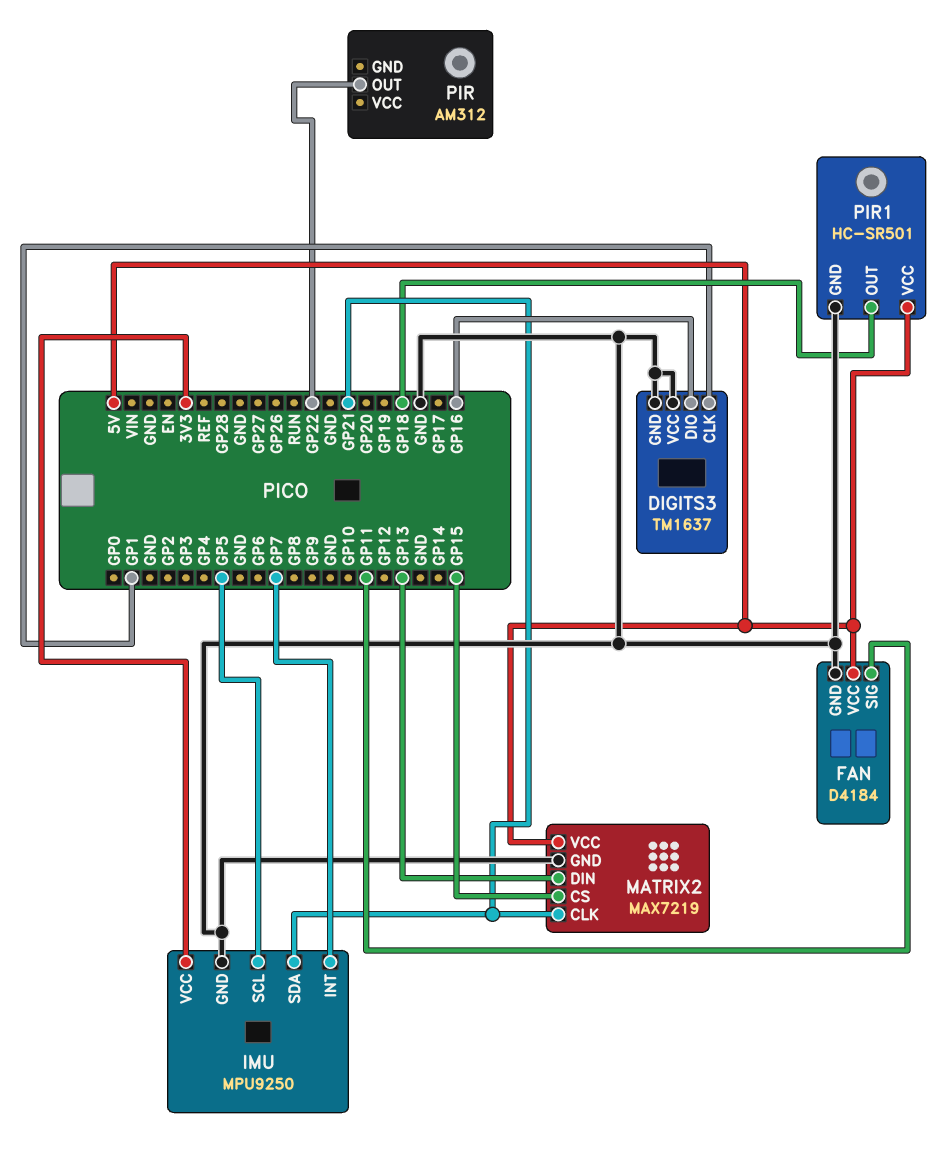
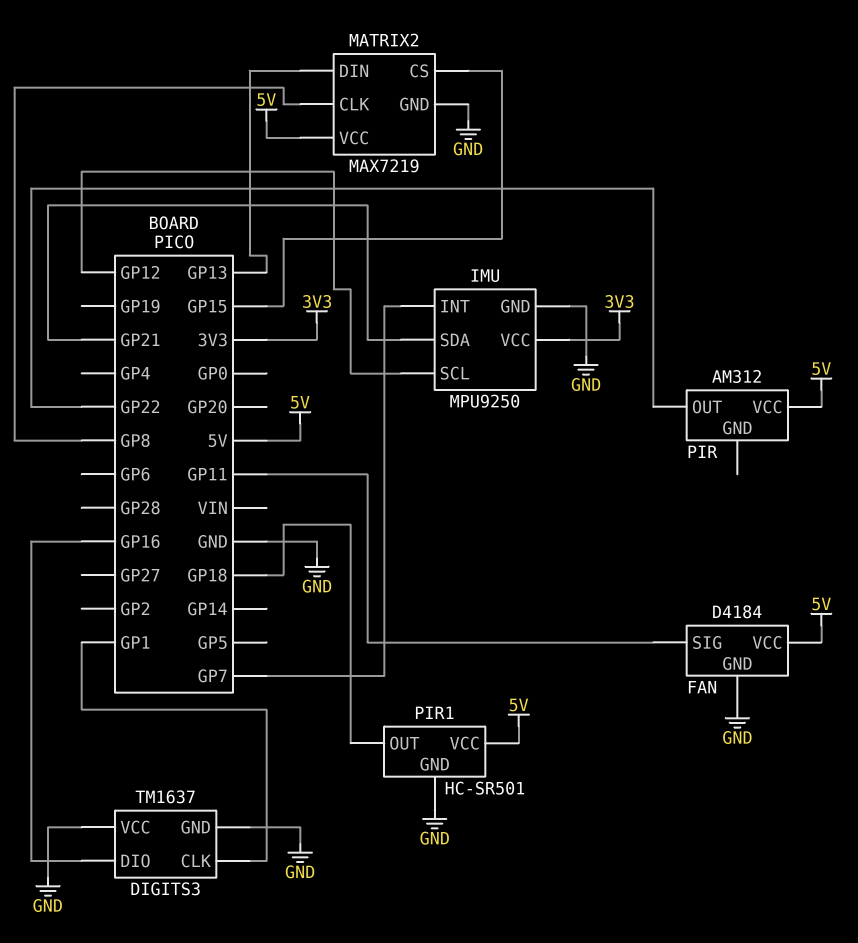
IMU pin SCL: GP5 -> GP12
MATRIX2 pin CLK: GP21 -> GP8
PIR pin VCC: none -> 5V

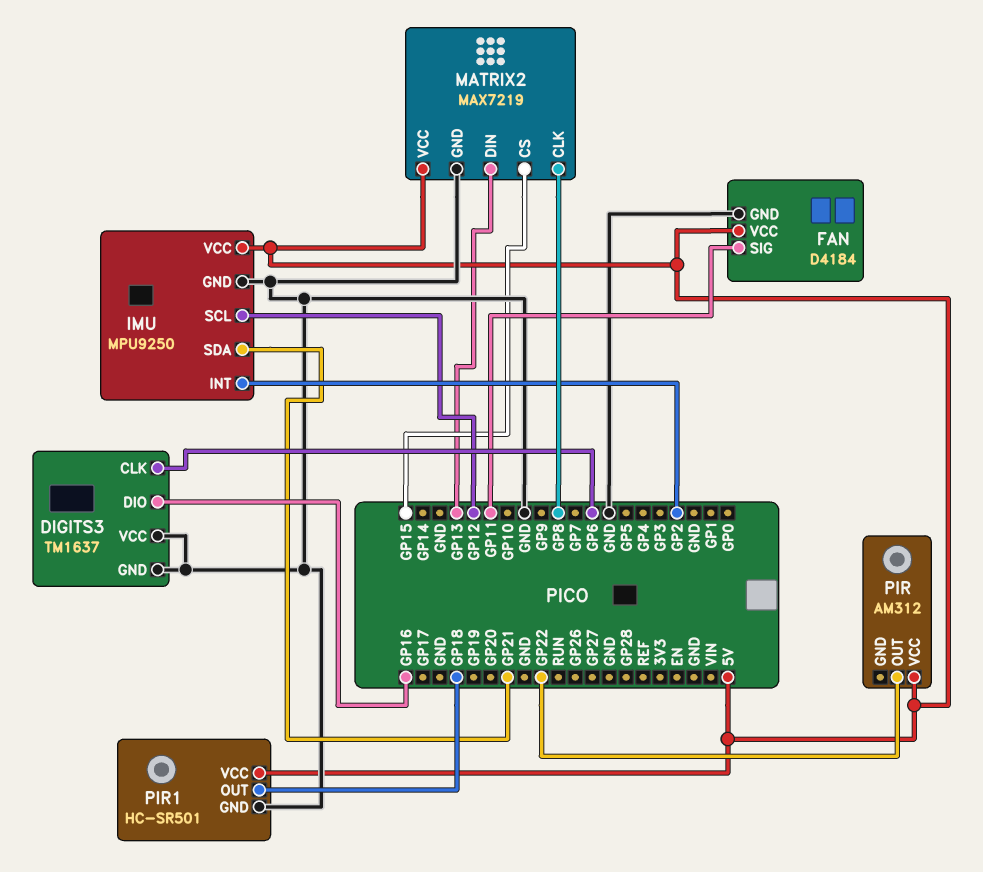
DIGITS3 pin CLK: GP1 -> GP6
IMU pin INT: GP7 -> GP2
IMU pin VCC: 3V3 -> 5V

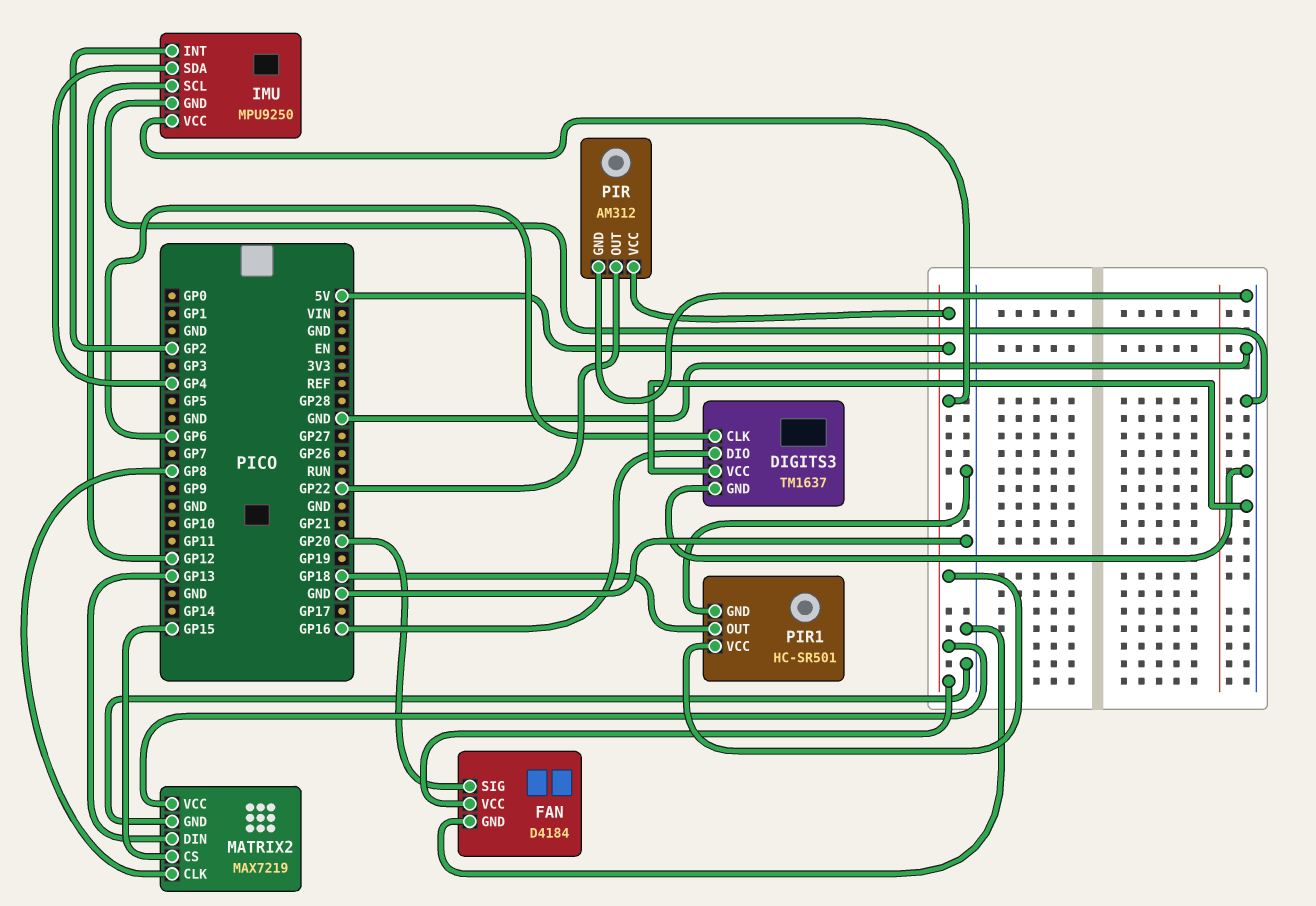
FAN pin SIG: GP11 -> GP20
IMU pin SDA: GP21 -> GP4
PIR pin GND: none -> GND

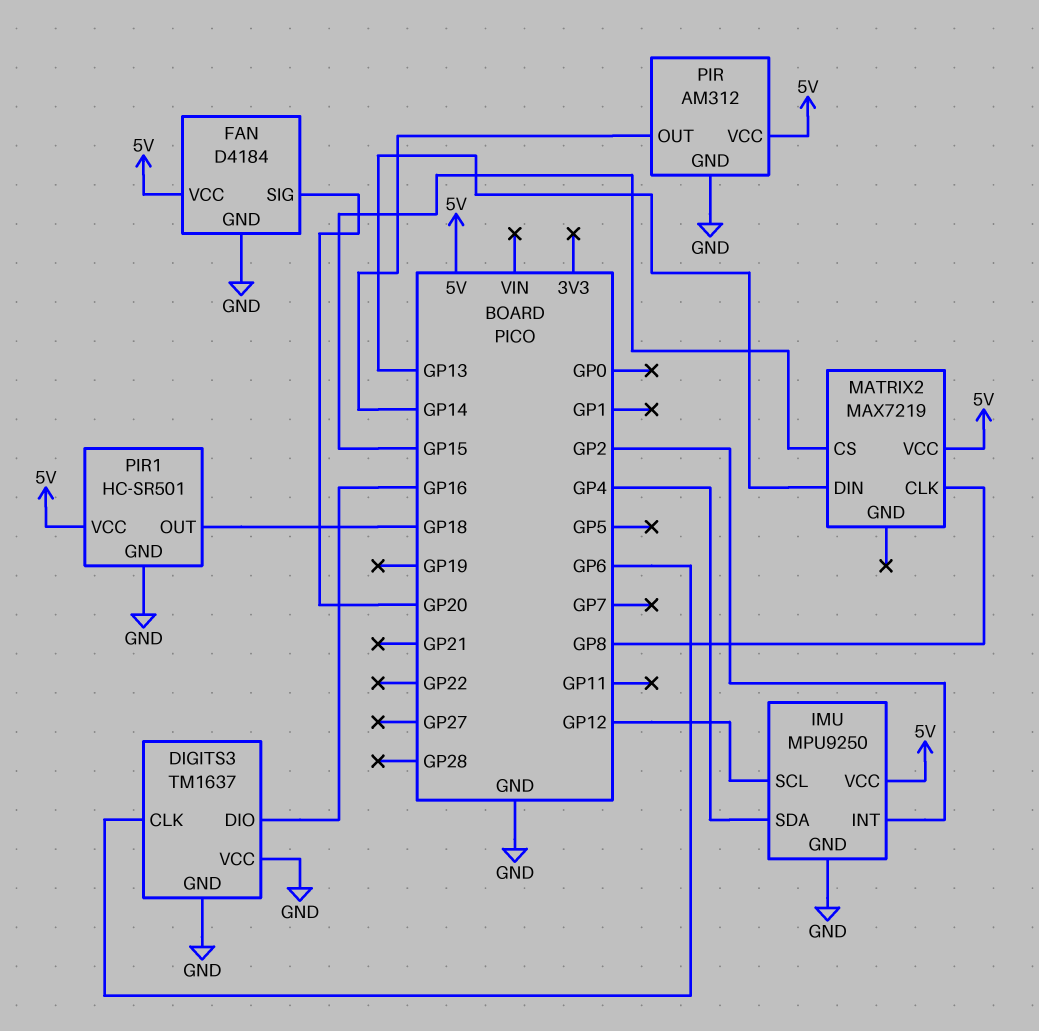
MATRIX2 pin GND: GND -> none
PIR pin OUT: GP22 -> GP14

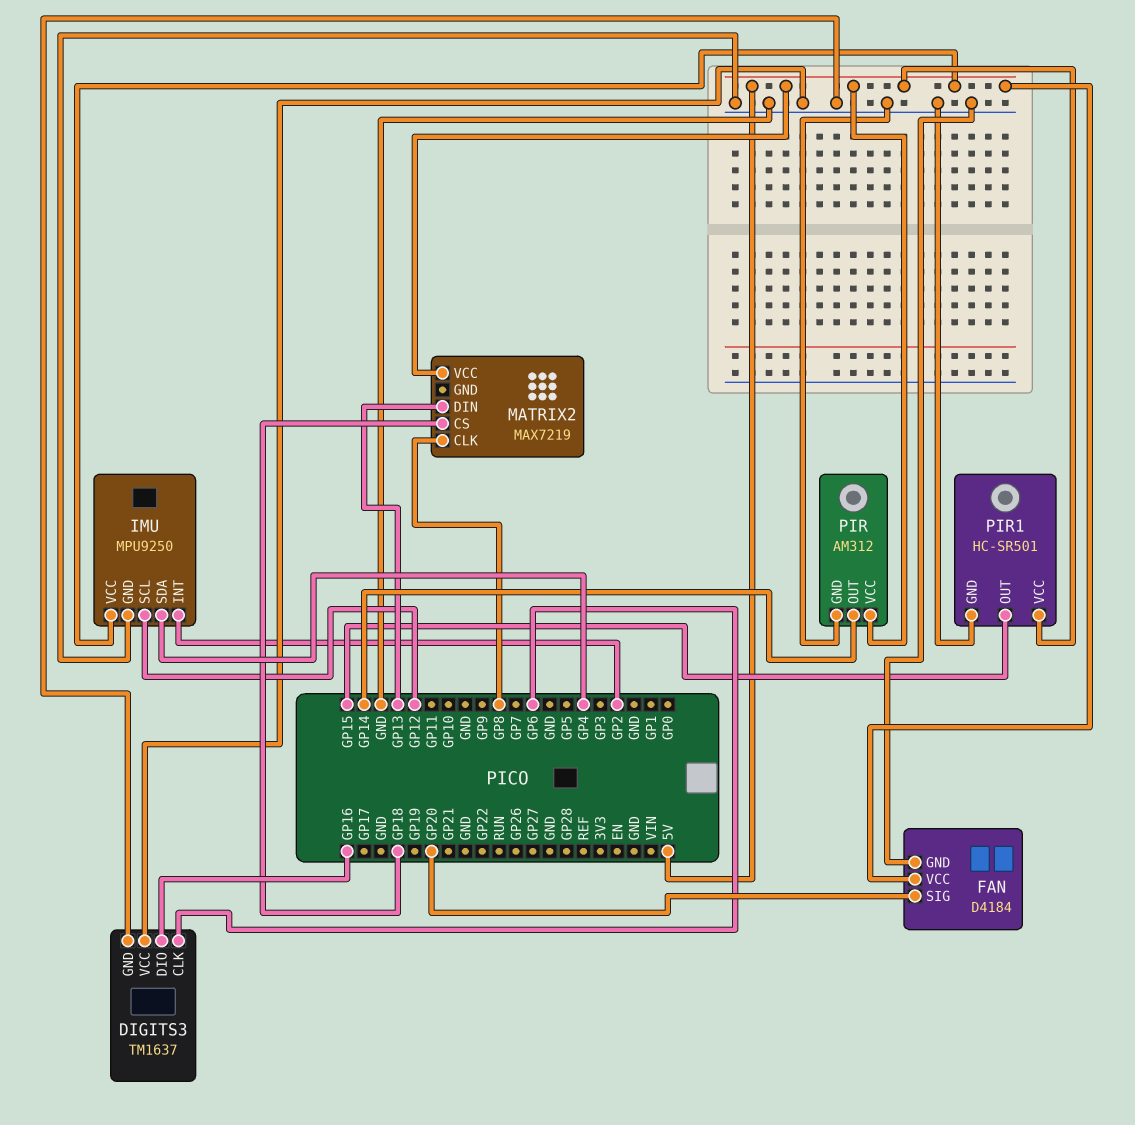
MATRIX2 pin CS: GP15 -> GP18
PIR1 pin OUT: GP18 -> GP15

